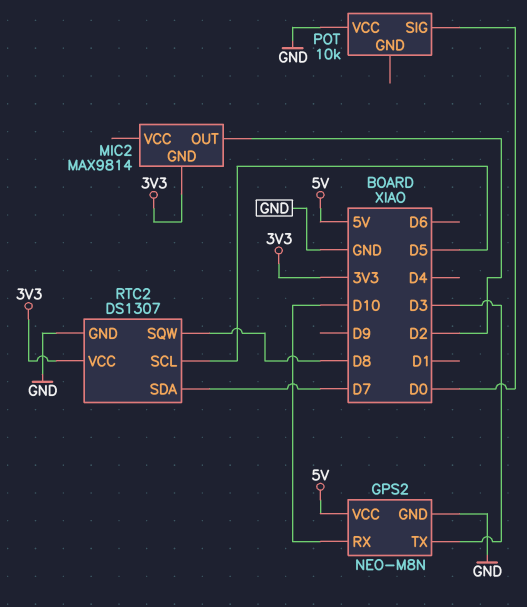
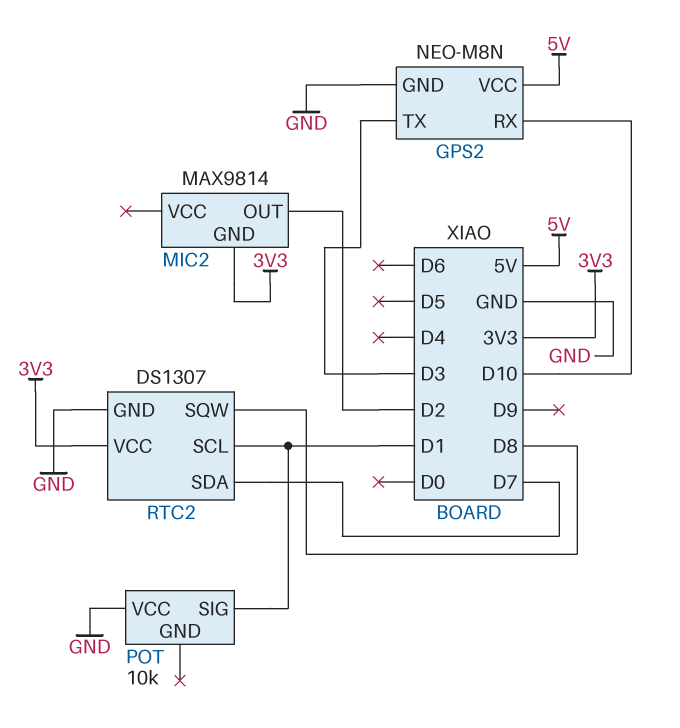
POT pin SIG: D0 -> D1
RTC2 pin SCL: D5 -> D1

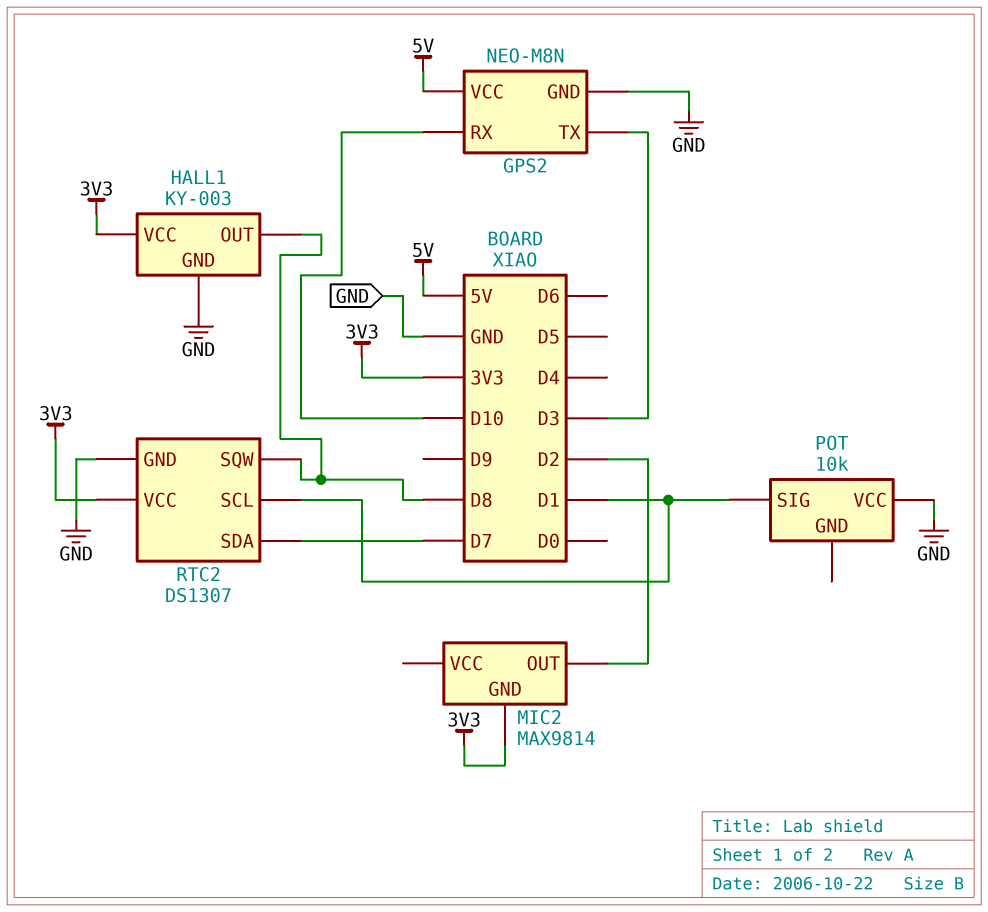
HALL1: none -> KY-003
HALL1 pin GND: none -> GND
HALL1 pin OUT: none -> D8
HALL1 pin VCC: none -> 3V3

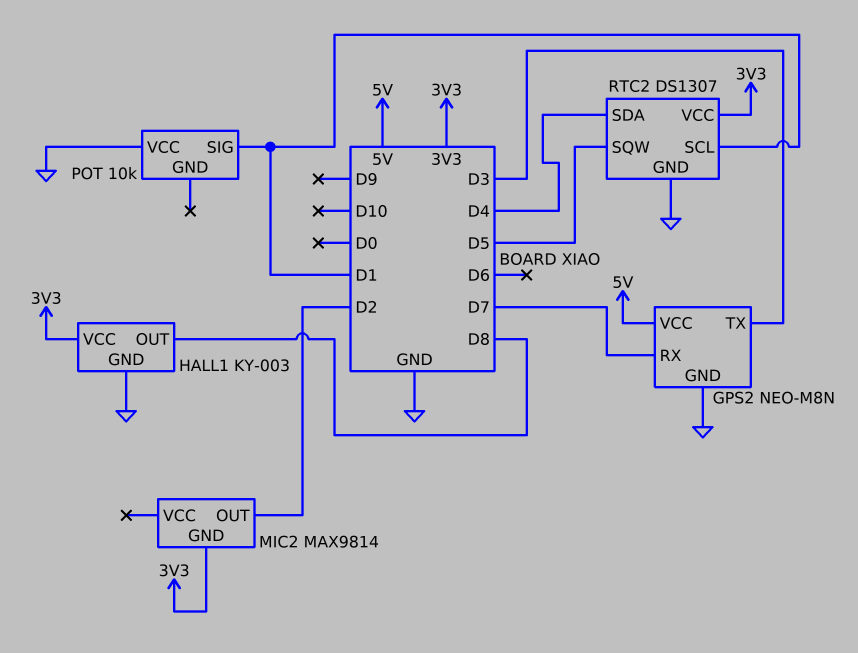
GPS2 pin RX: D10 -> D7
RTC2 pin SDA: D7 -> D4
RTC2 pin SQW: D8 -> D5

